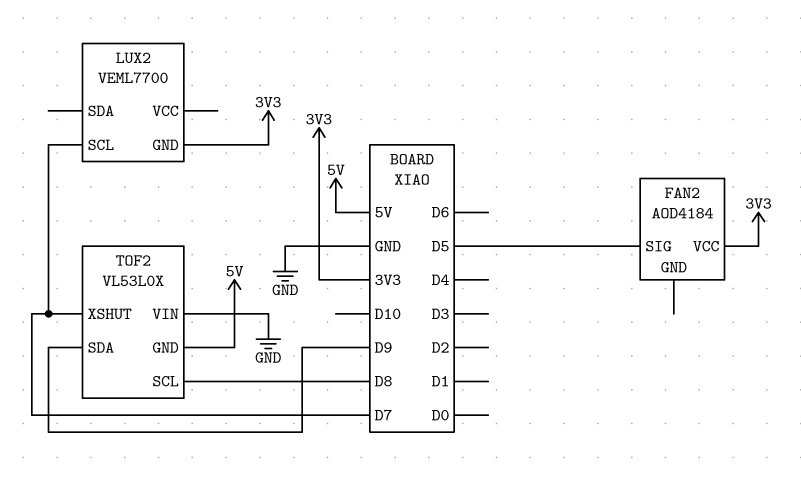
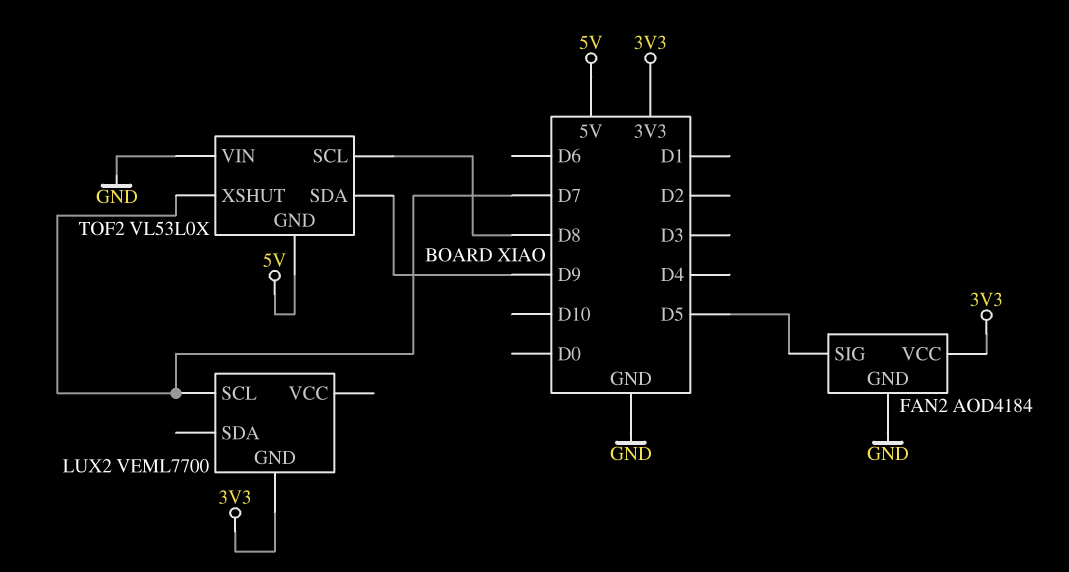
FAN2 pin GND: none -> GND

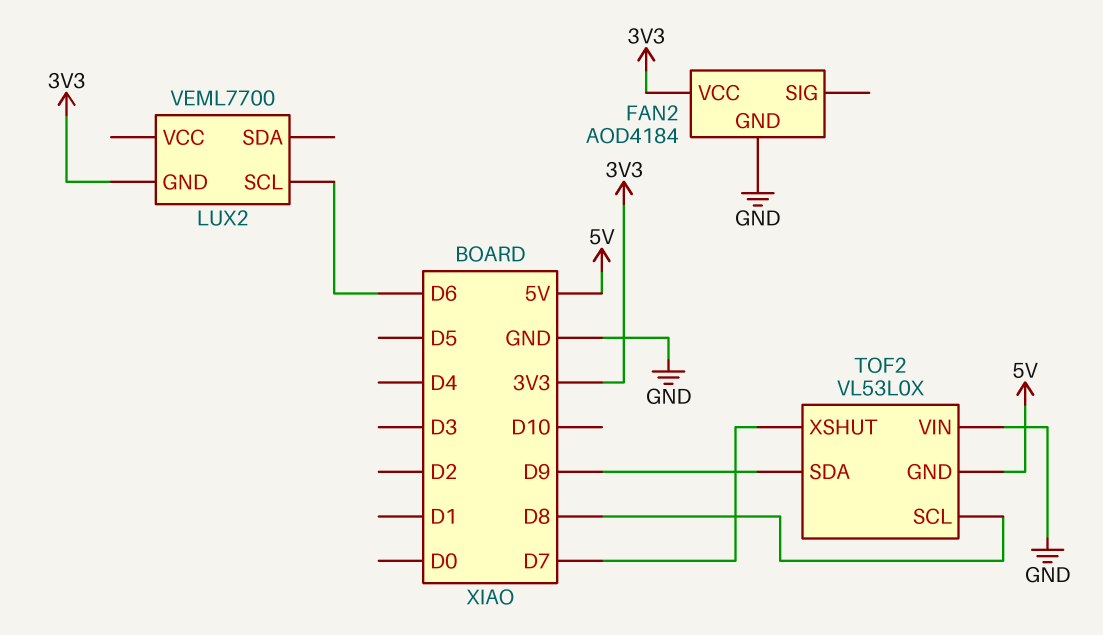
FAN2 pin SIG: D5 -> none
LUX2 pin SCL: D7 -> D6

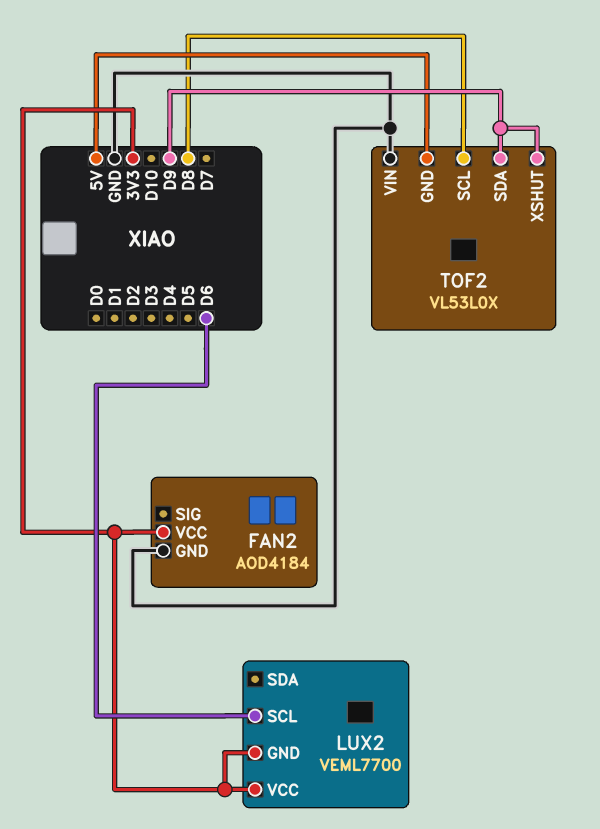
LUX2 pin VCC: none -> 3V3
TOF2 pin XSHUT: D7 -> D9

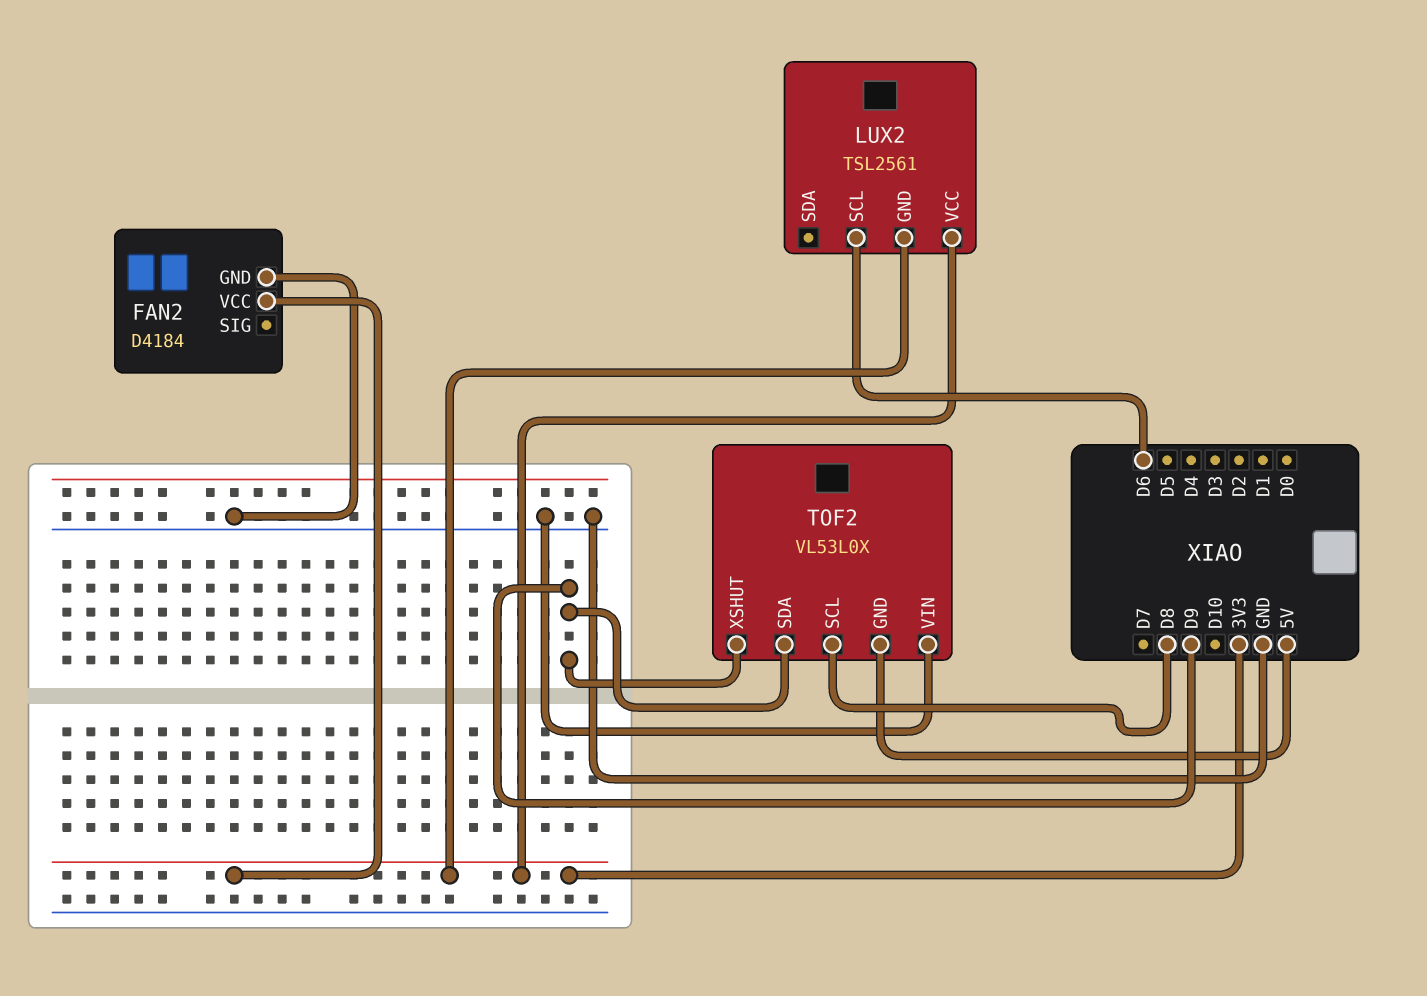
FAN2: AOD4184 -> D4184
LUX2: VEML7700 -> TSL2561

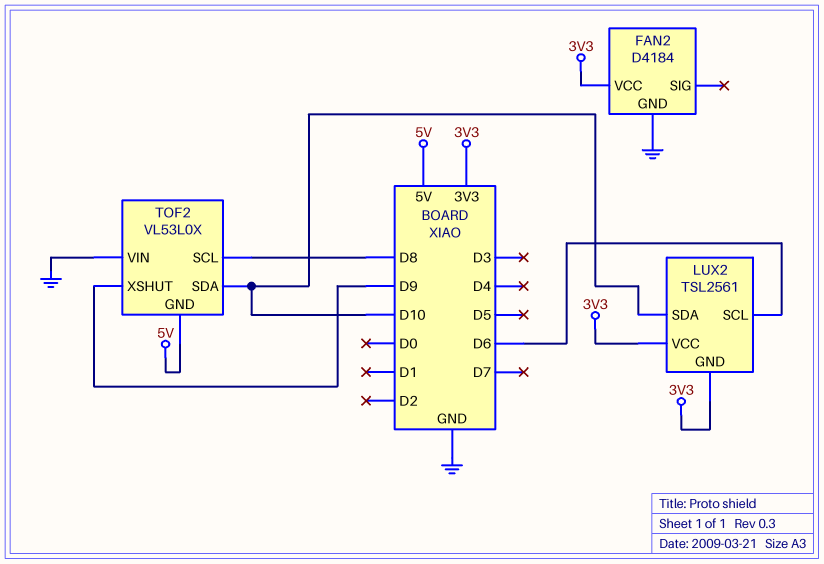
LUX2 pin SDA: none -> D10
TOF2 pin SDA: D9 -> D10

